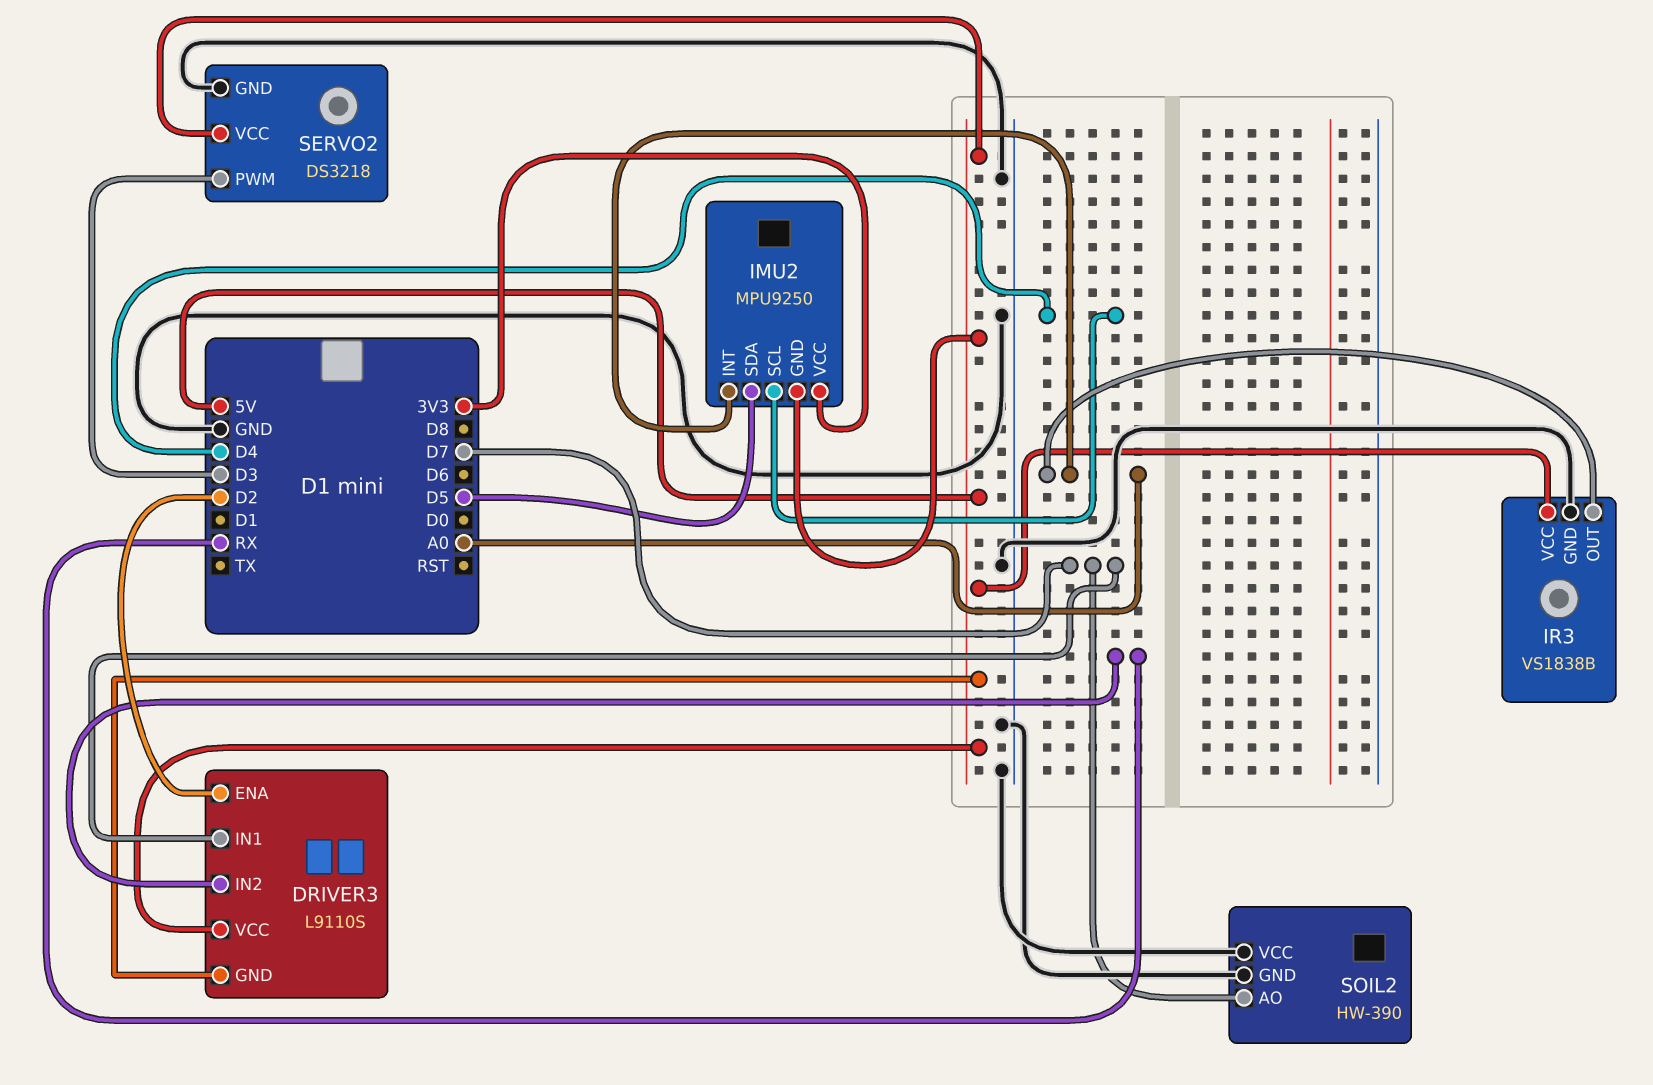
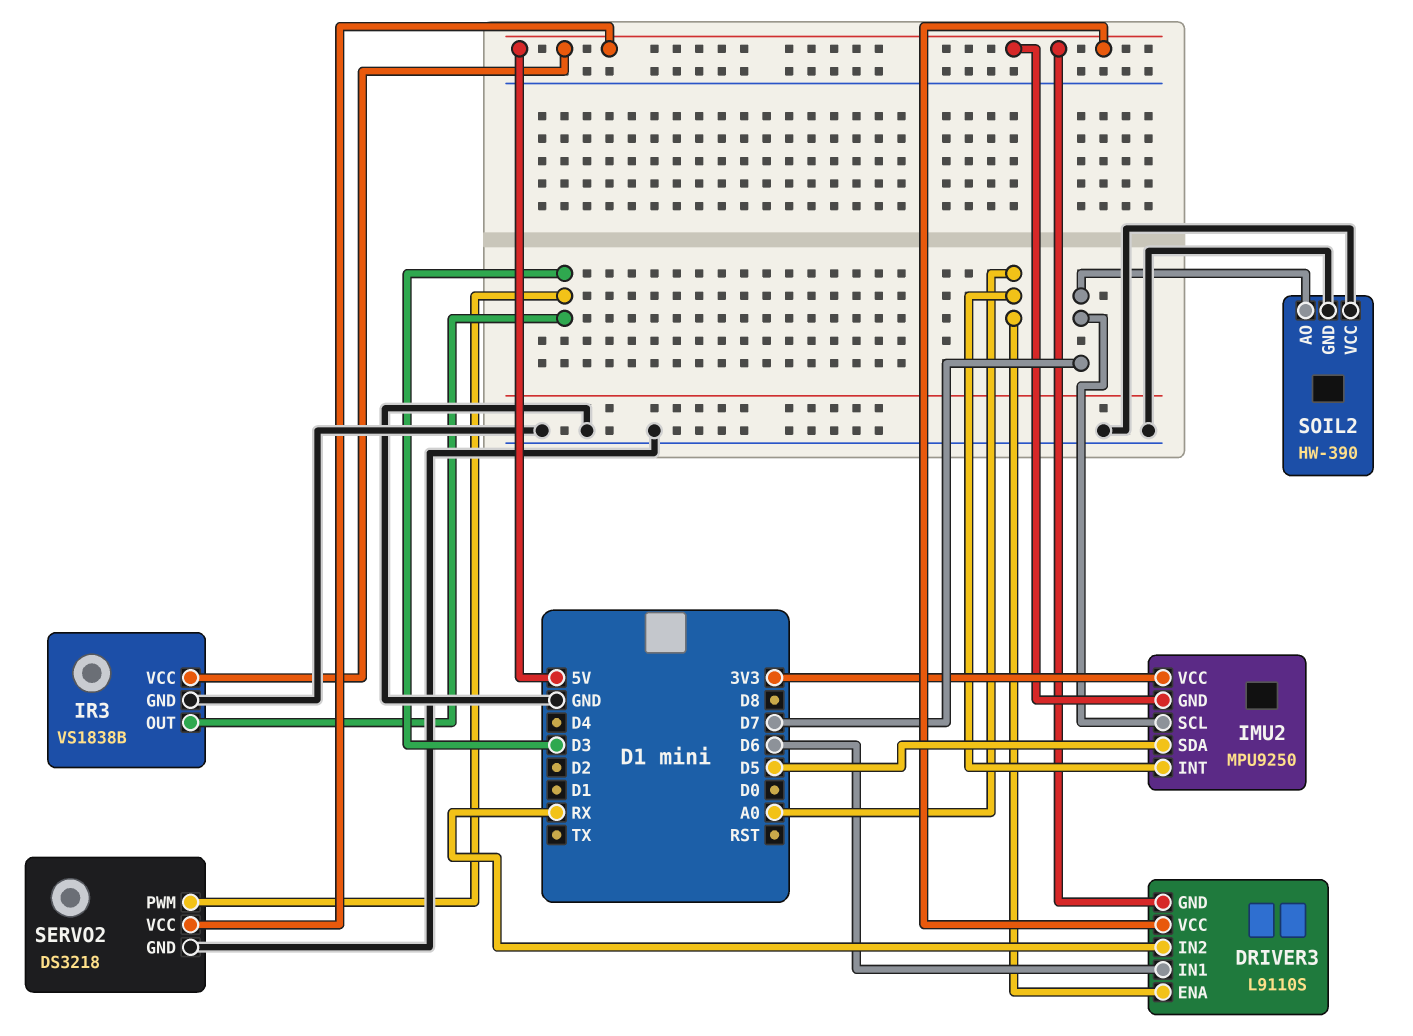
DRIVER3 pin ENA: D2 -> A0
DRIVER3 pin IN1: D7 -> D6
IMU2 pin SCL: D4 -> D7
IR3 pin OUT: A0 -> D3

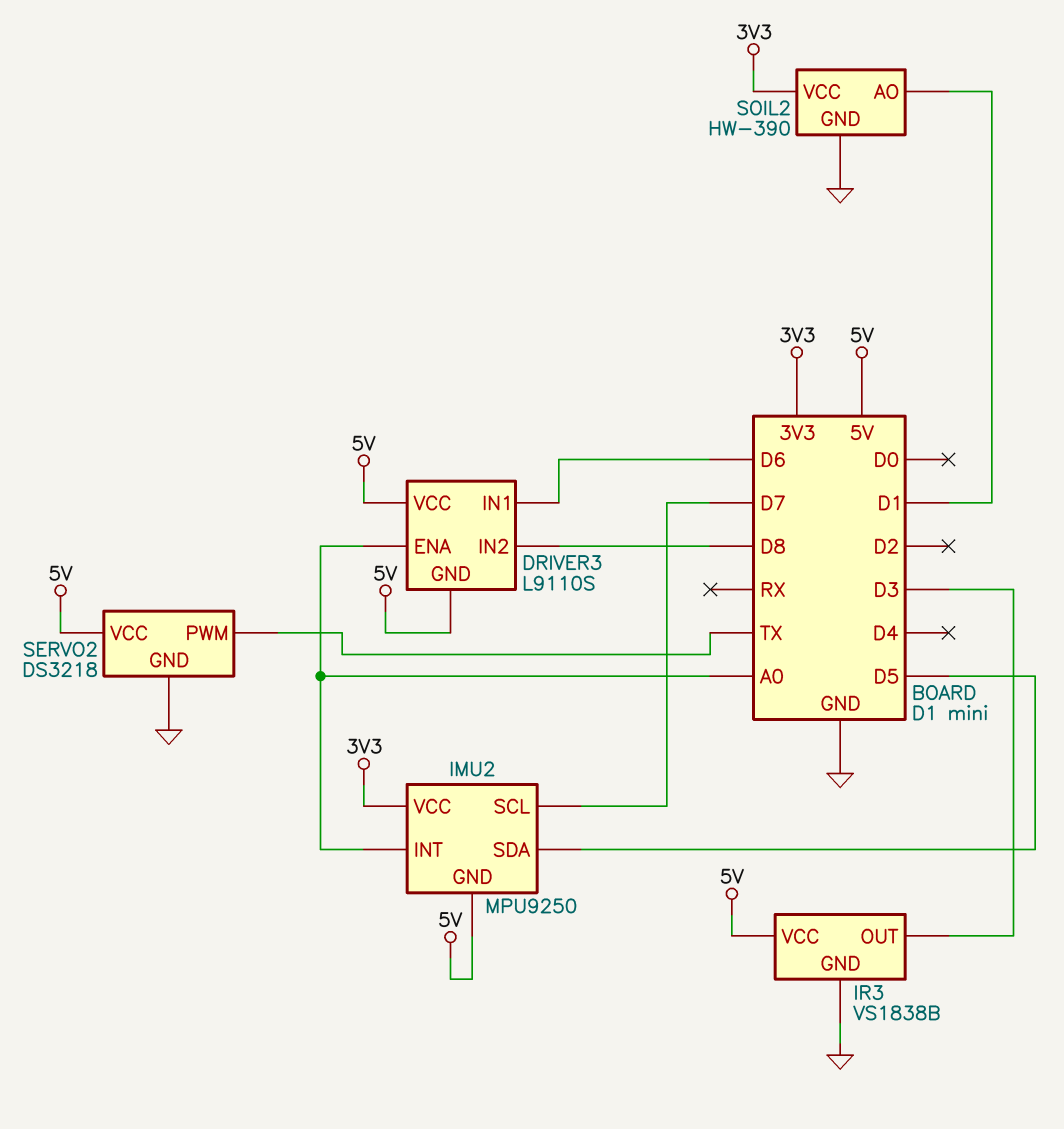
DRIVER3 pin IN2: RX -> D8
SERVO2 pin PWM: D3 -> TX
SOIL2 pin AO: D7 -> D1
SOIL2 pin VCC: GND -> 3V3

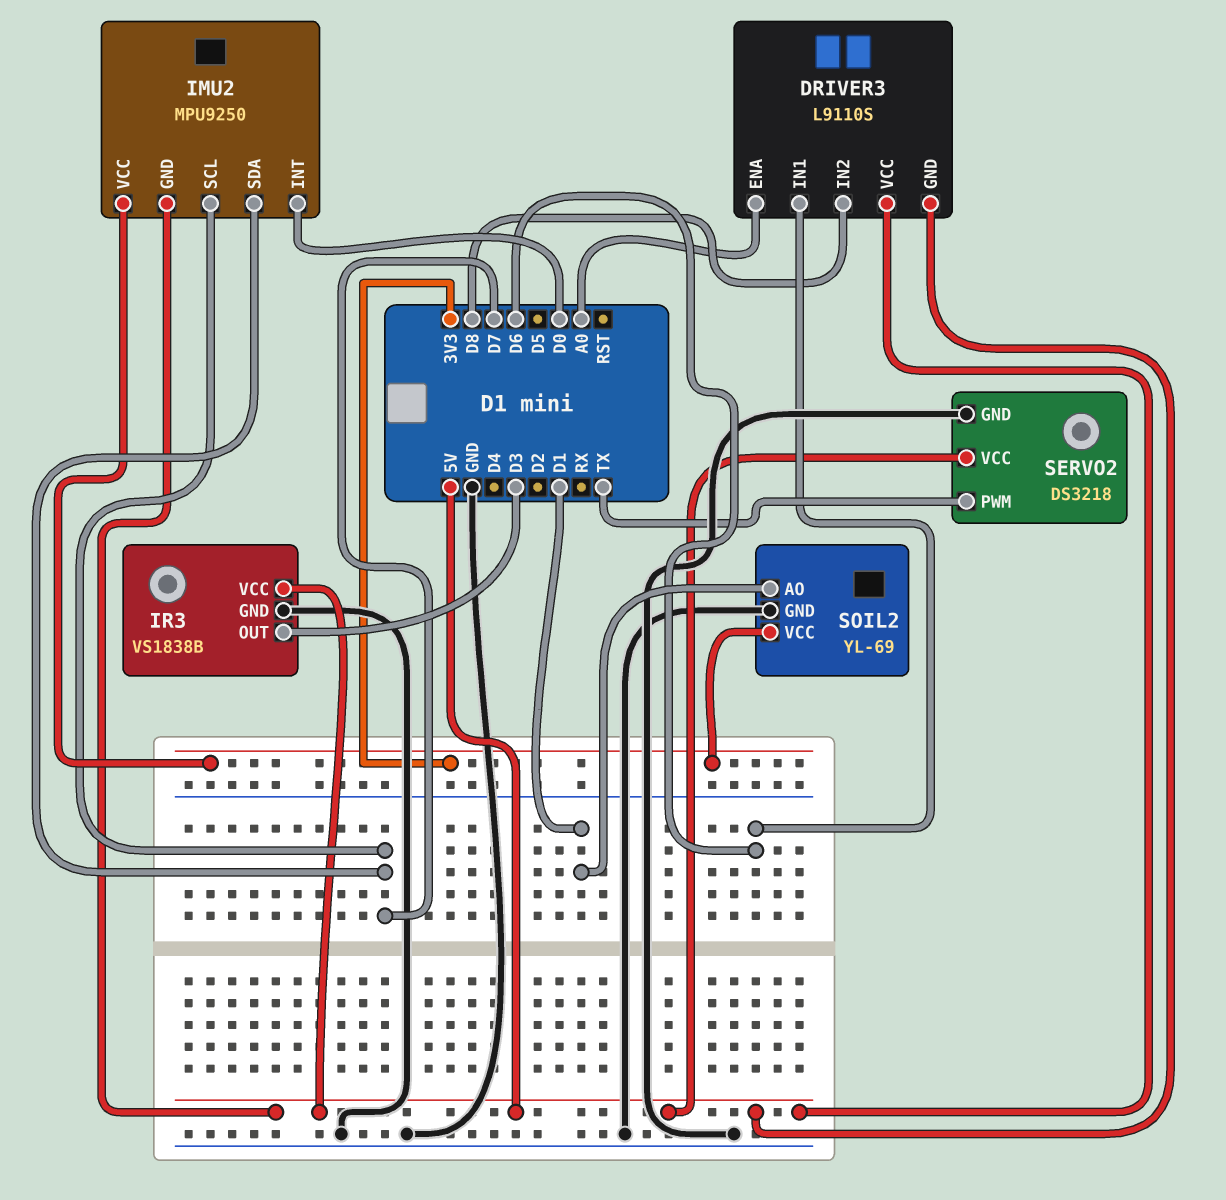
IMU2 pin INT: A0 -> D0
IMU2 pin SDA: D5 -> D7
SOIL2: HW-390 -> YL-69

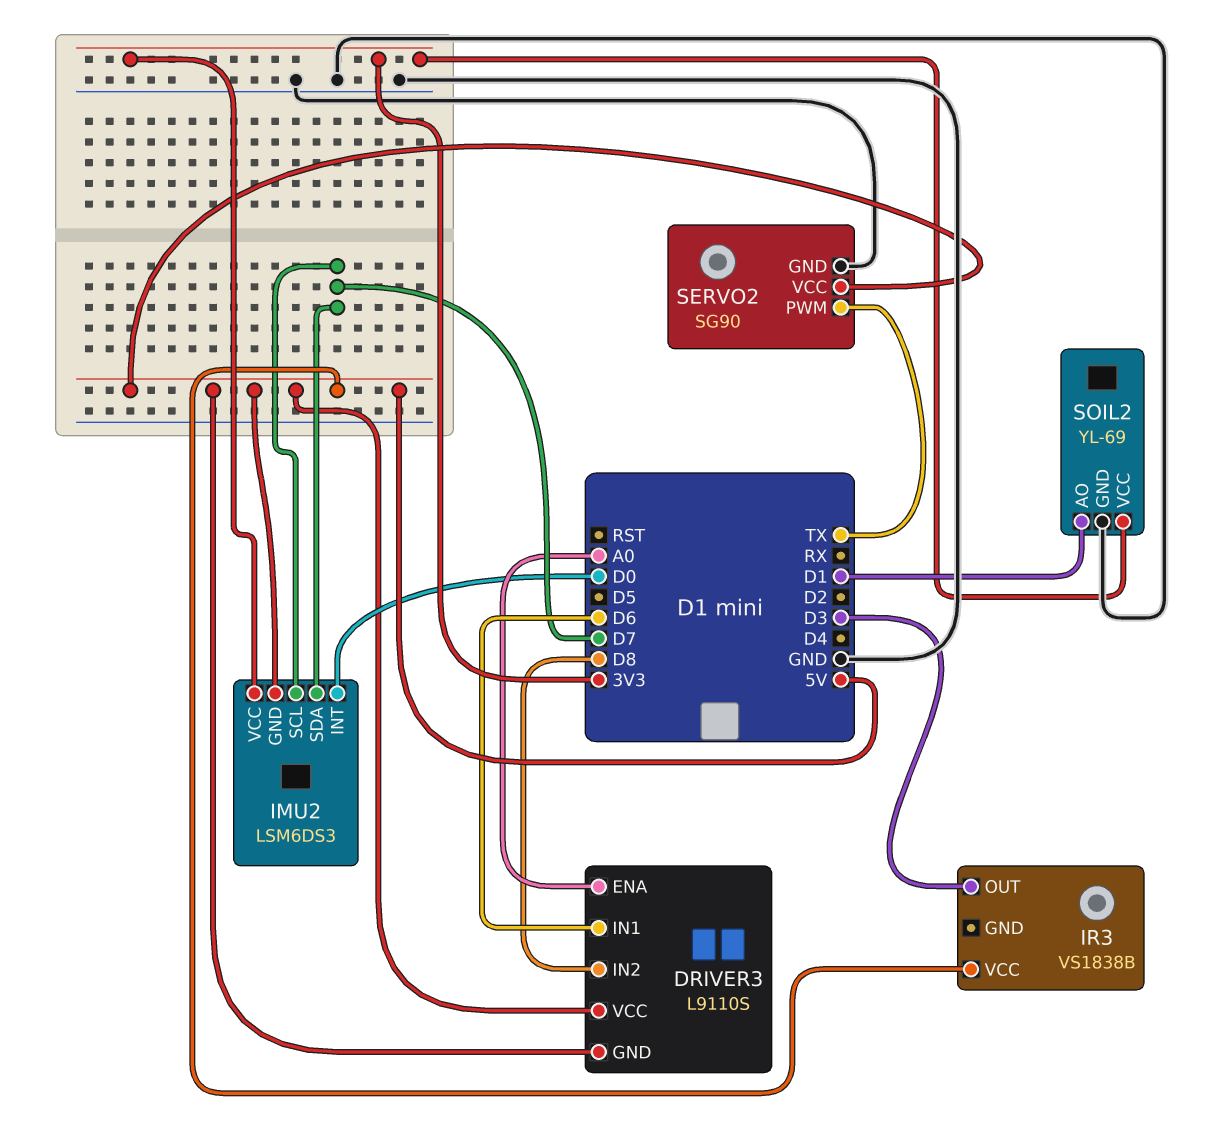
IMU2: MPU9250 -> LSM6DS3
IR3 pin GND: GND -> none
SERVO2: DS3218 -> SG90

